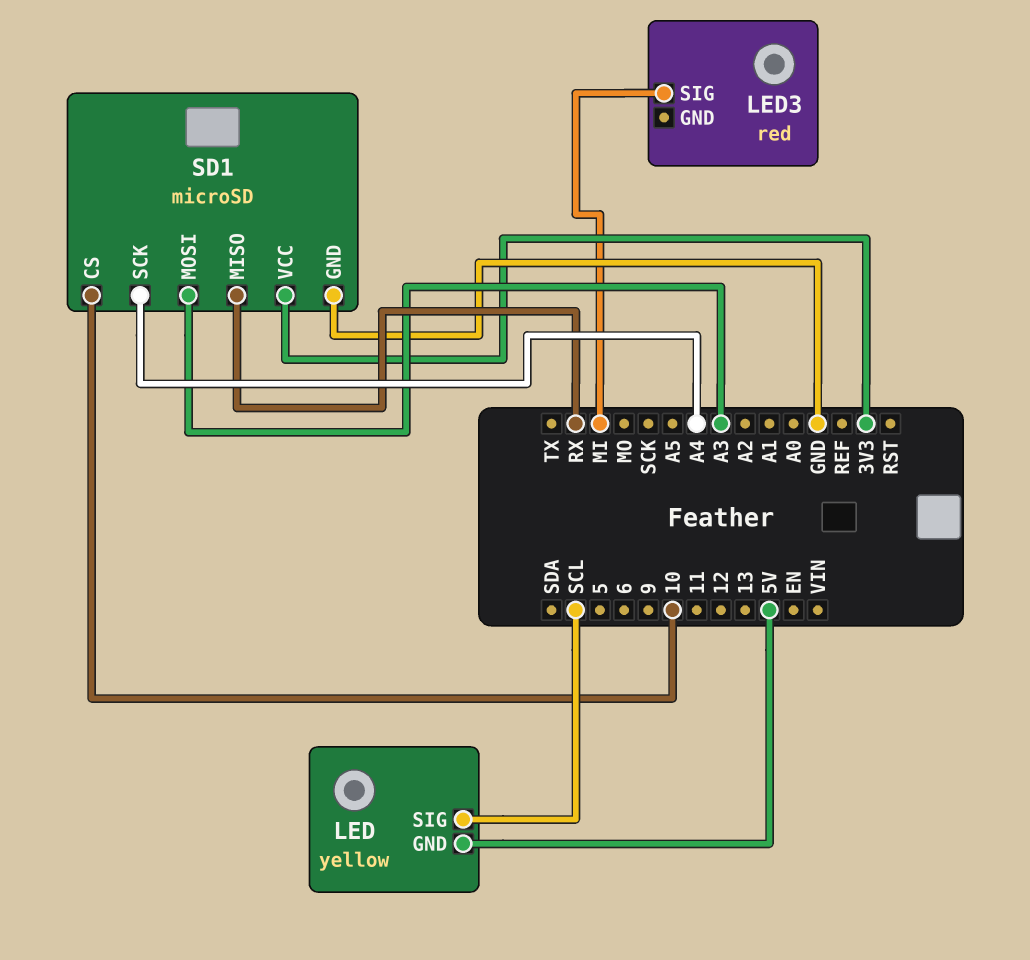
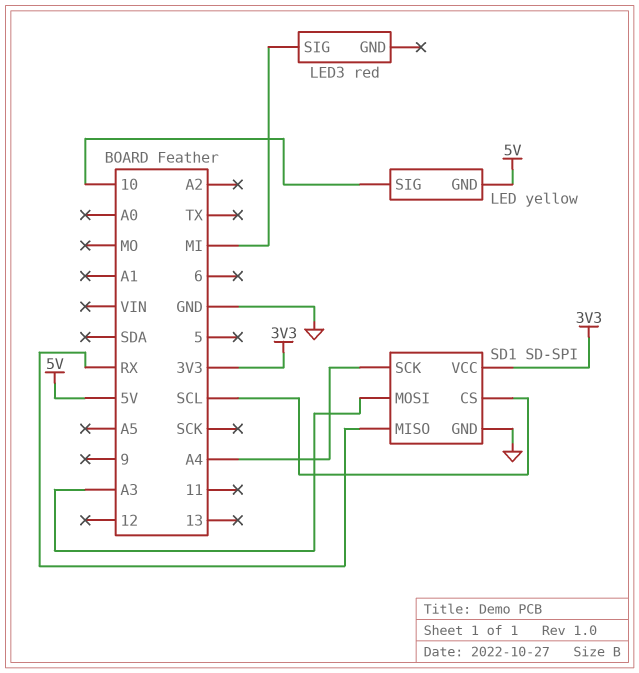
LED pin SIG: SCL -> 10
SD1: microSD -> SD-SPI
SD1 pin CS: 10 -> SCL

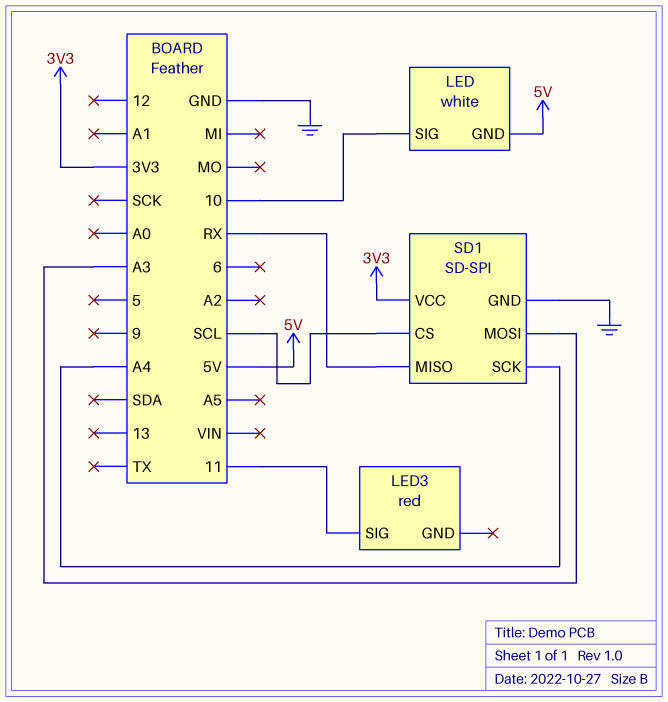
LED: yellow -> white
LED3 pin SIG: MI -> 11

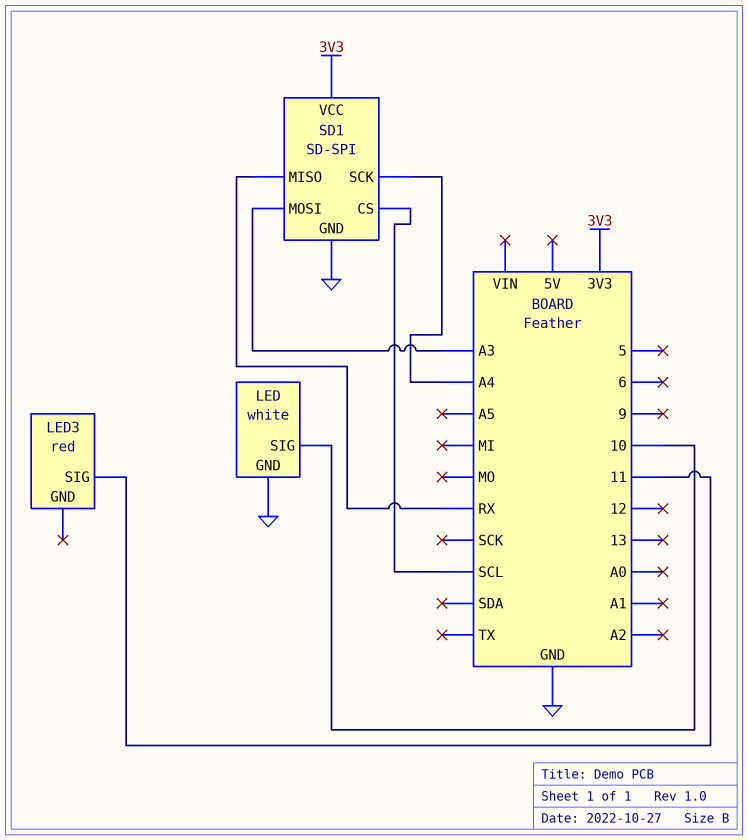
LED pin GND: 5V -> GND

